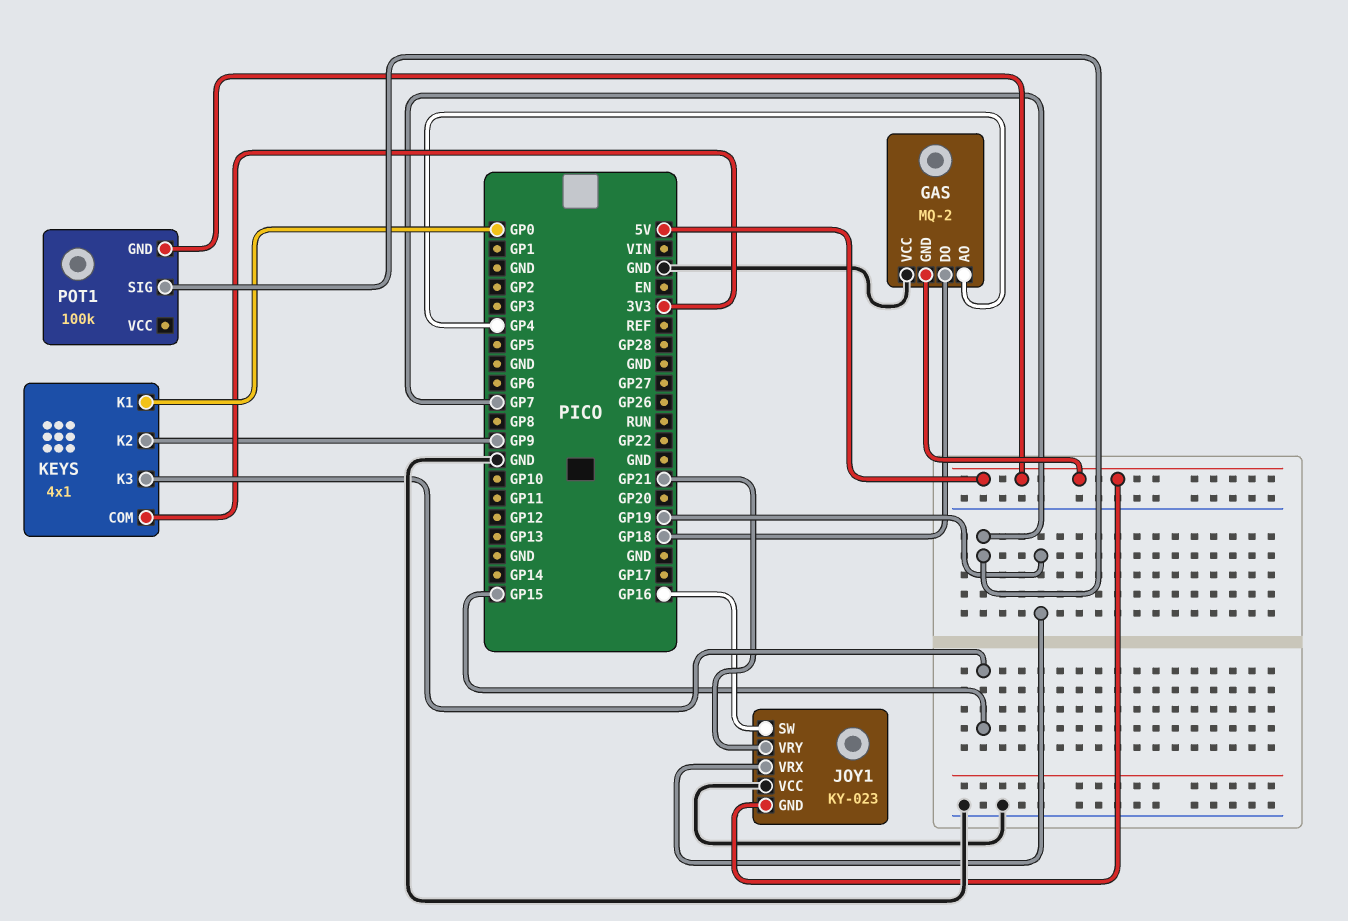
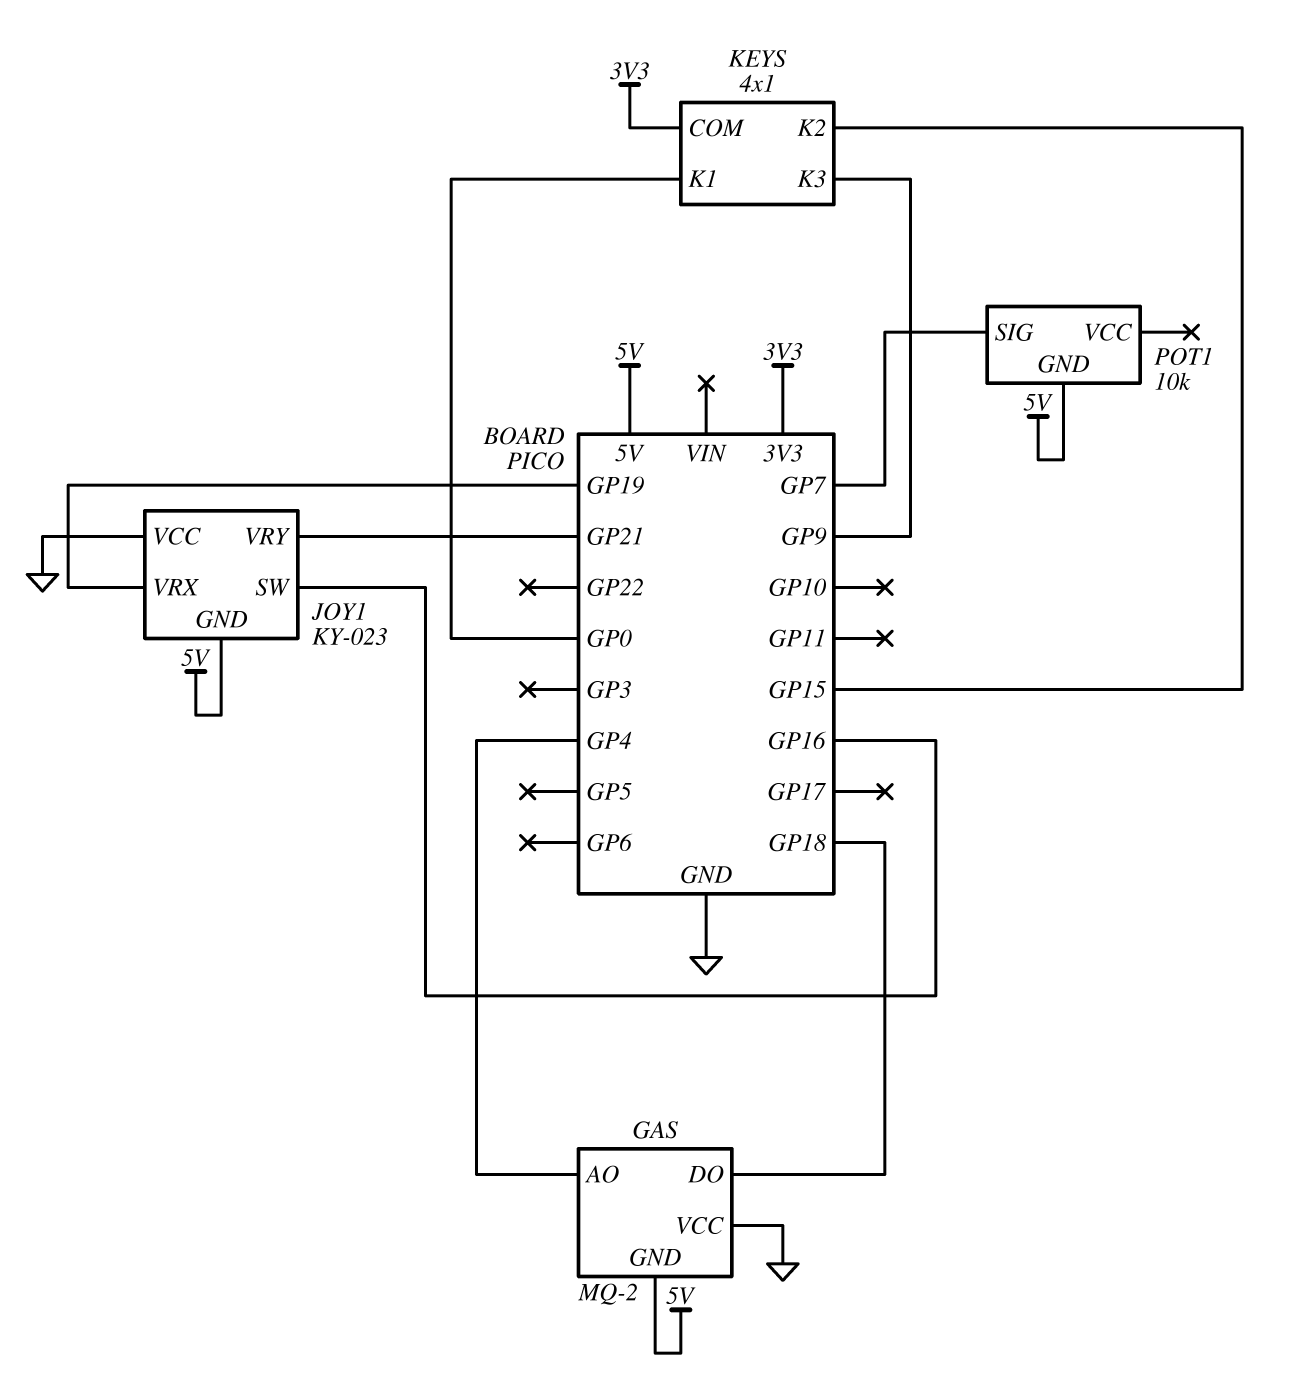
KEYS pin K2: GP9 -> GP15
KEYS pin K3: GP15 -> GP9
POT1: 100k -> 10k

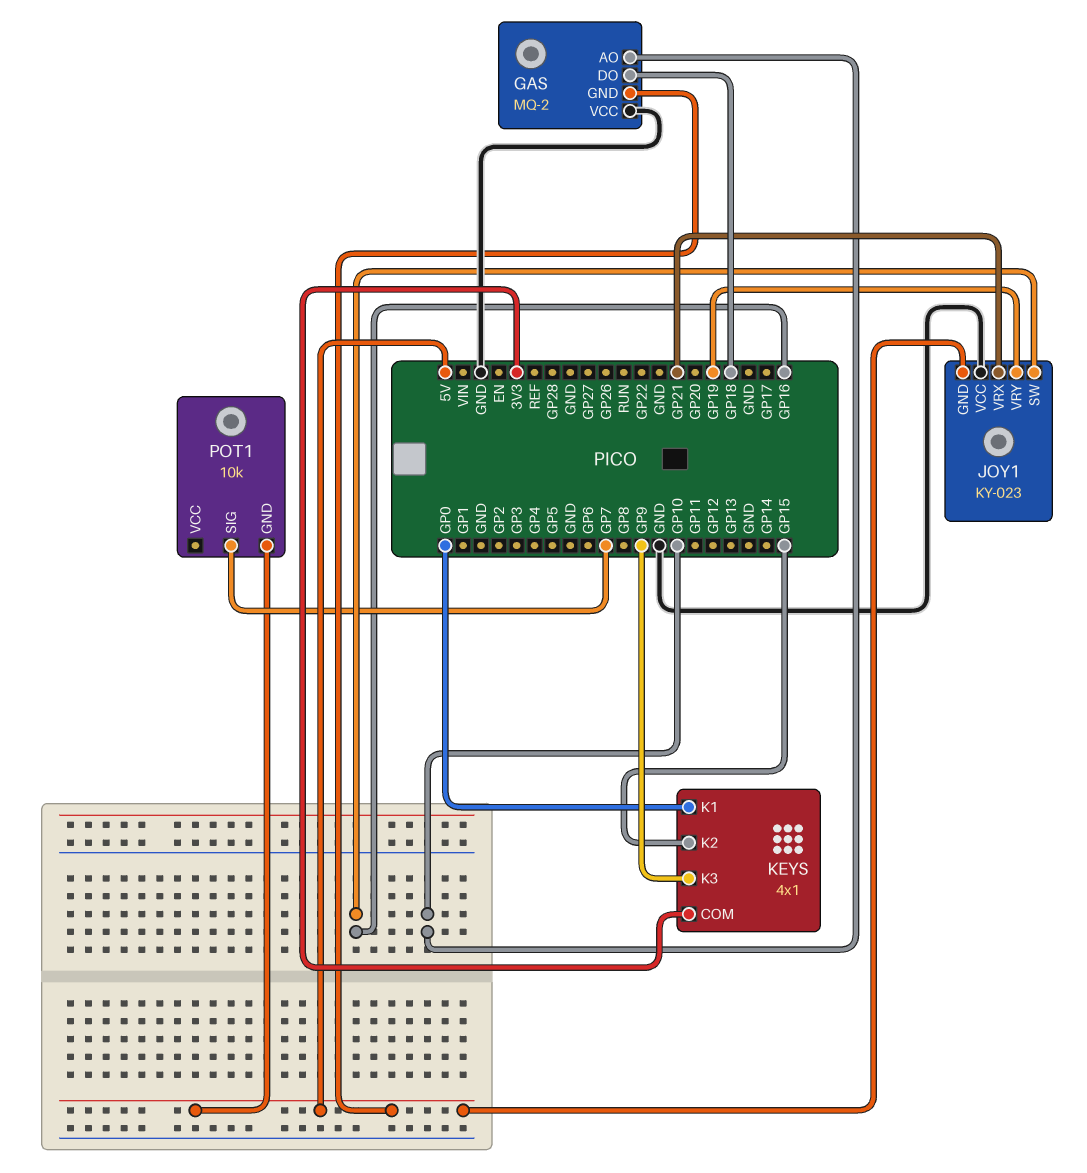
GAS pin AO: GP4 -> GP10
JOY1 pin VRX: GP19 -> GP21
JOY1 pin VRY: GP21 -> GP19

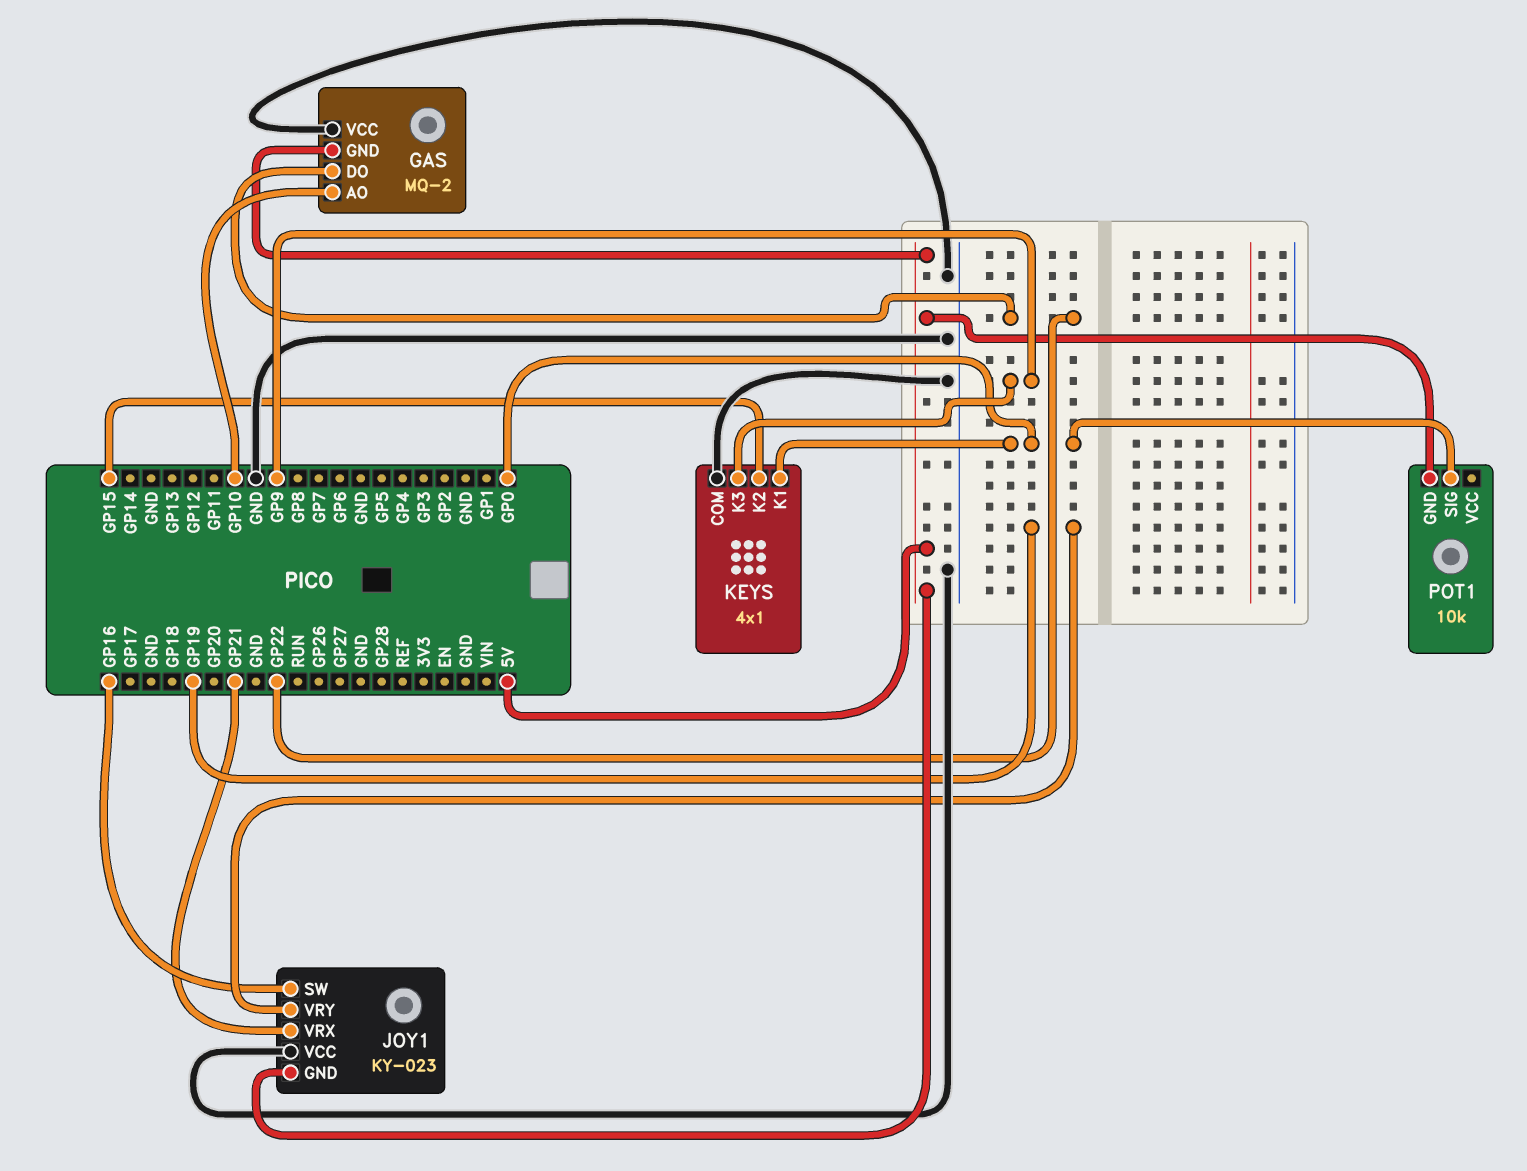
GAS pin DO: GP18 -> GP22
KEYS pin COM: 3V3 -> GND
POT1 pin SIG: GP7 -> GP0

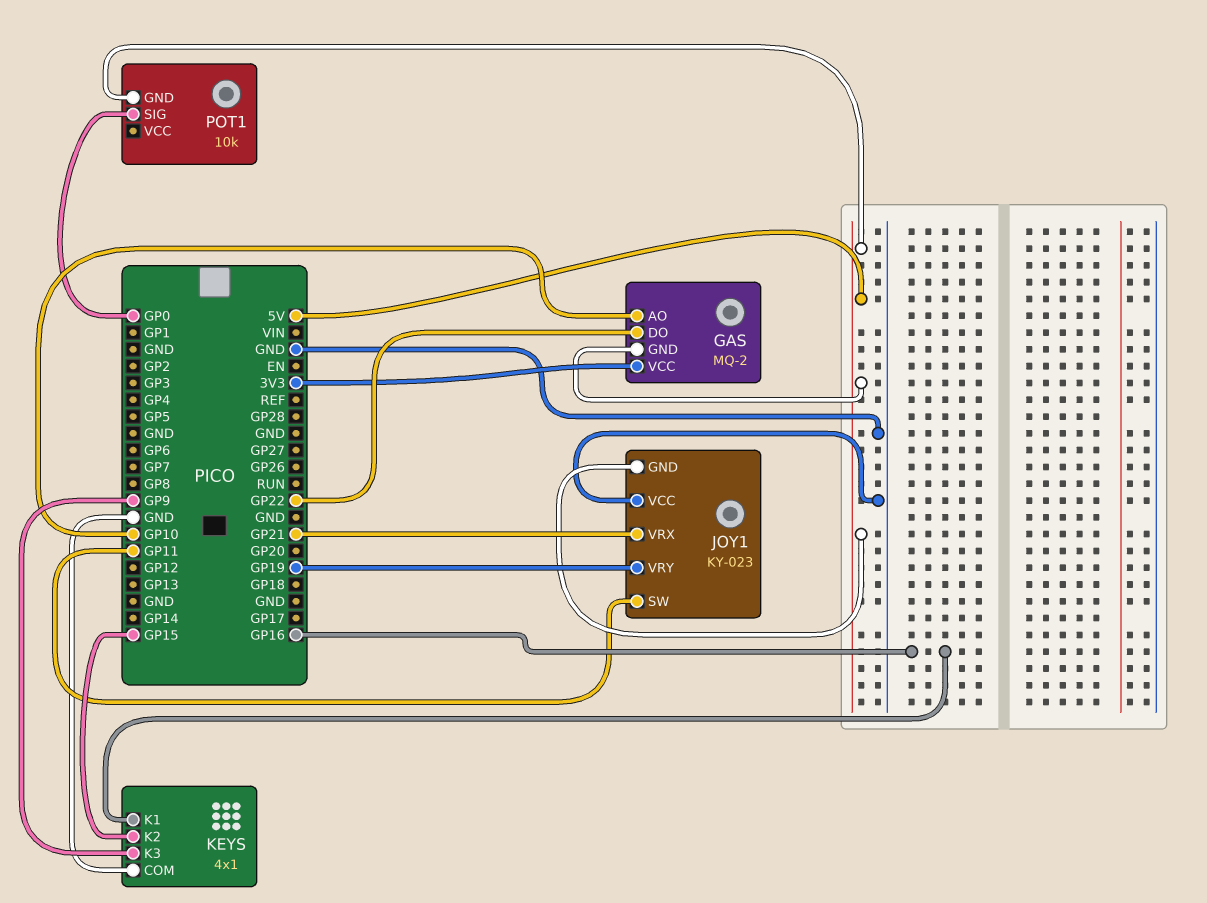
GAS pin VCC: GND -> 3V3
JOY1 pin SW: GP16 -> GP11
KEYS pin K1: GP0 -> GP16

